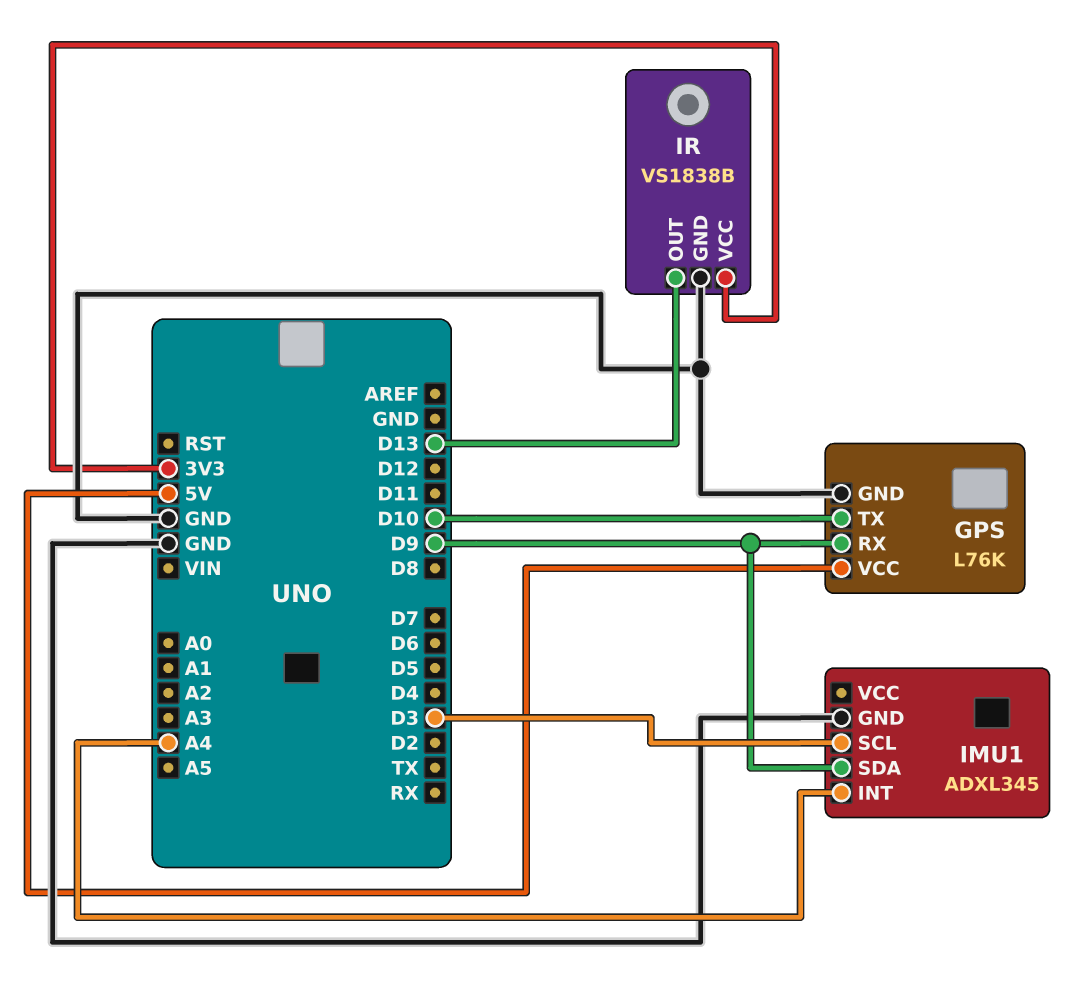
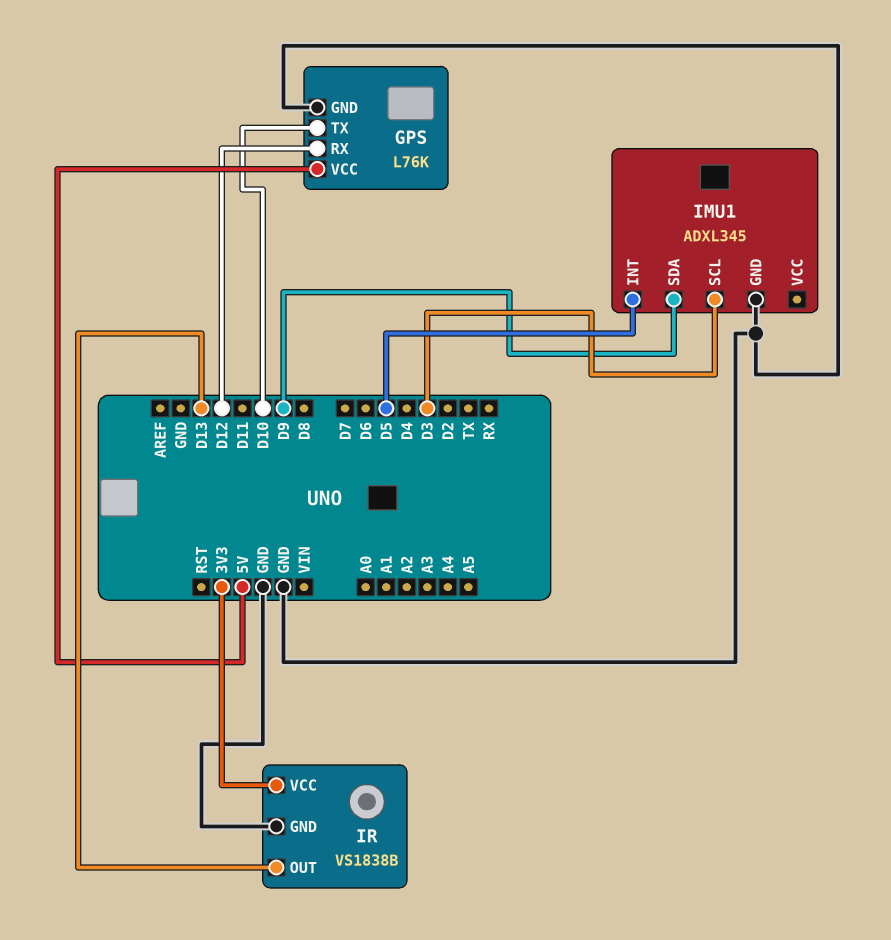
GPS pin RX: D9 -> D12
IMU1 pin INT: A4 -> D5

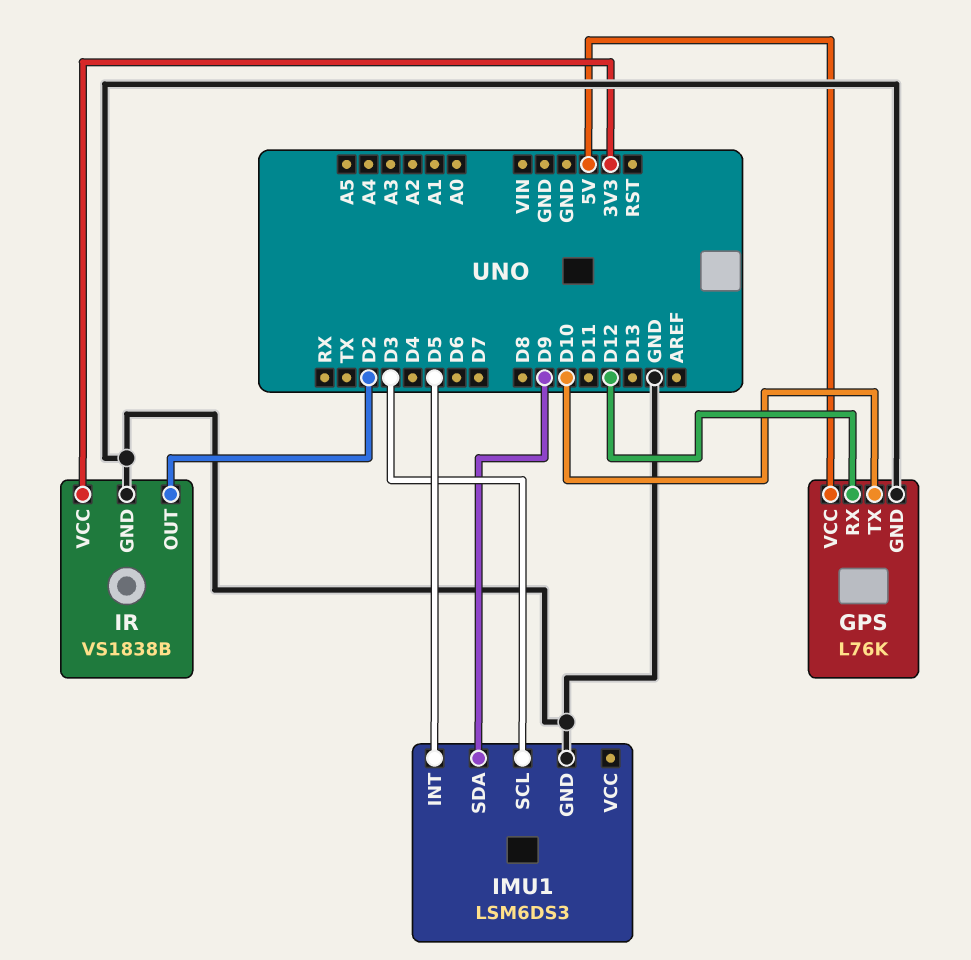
IMU1: ADXL345 -> LSM6DS3
IR pin OUT: D13 -> D2

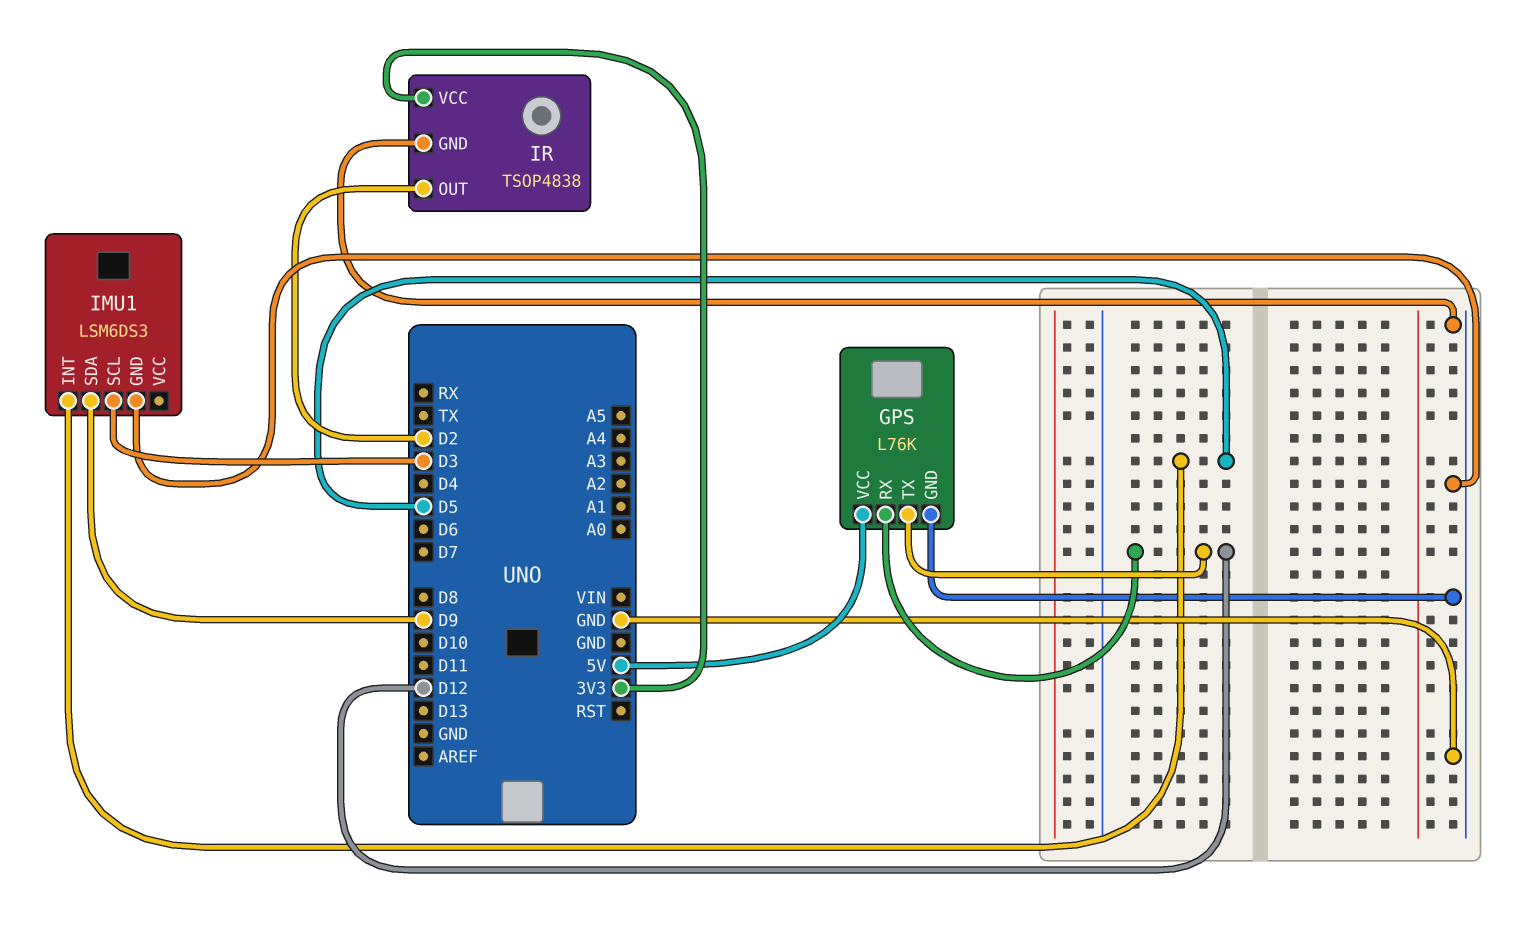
GPS pin TX: D10 -> D12
IR: VS1838B -> TSOP4838

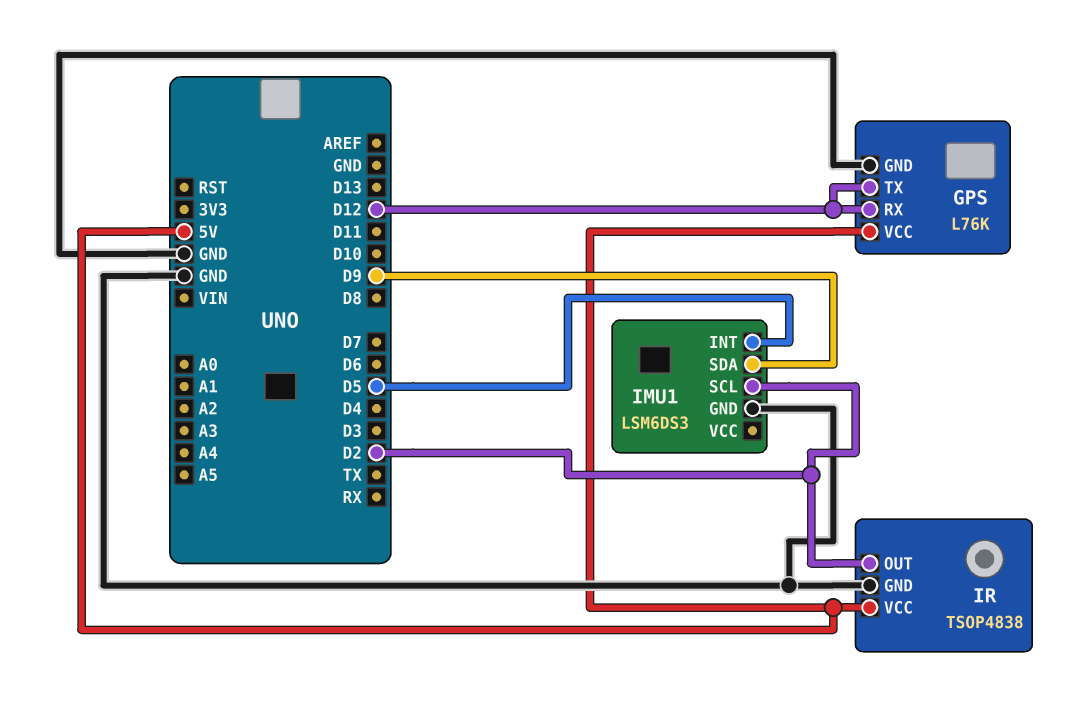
IMU1 pin SCL: D3 -> D2
IR pin VCC: 3V3 -> 5V

